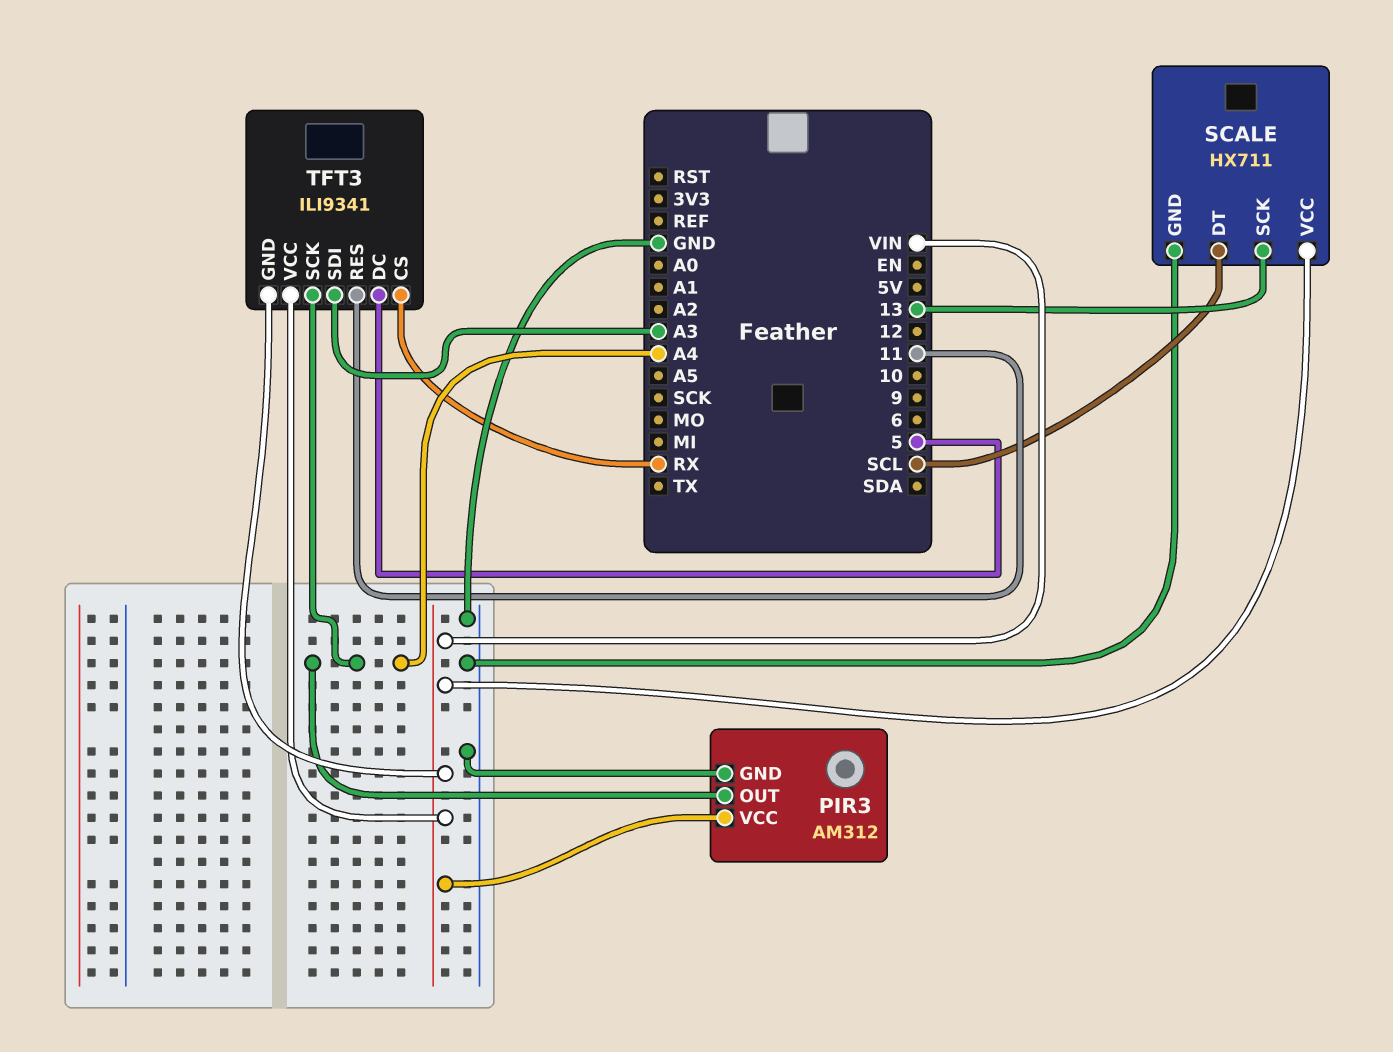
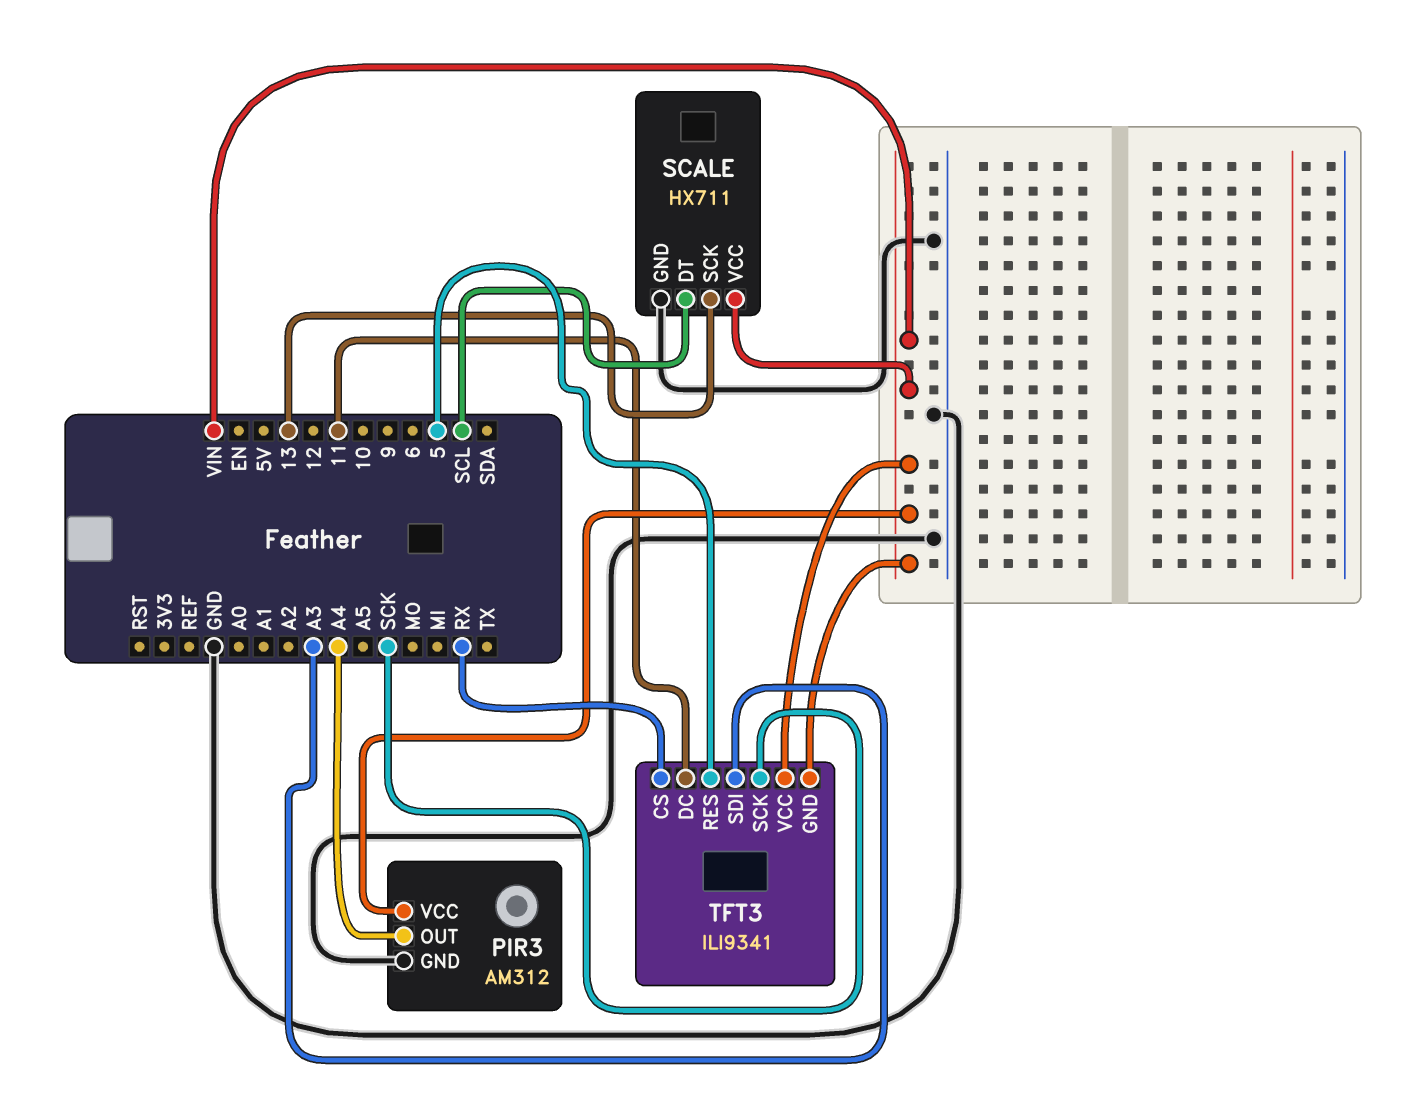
TFT3 pin DC: 5 -> 11
TFT3 pin RES: 11 -> 5
TFT3 pin SCK: A4 -> SCK

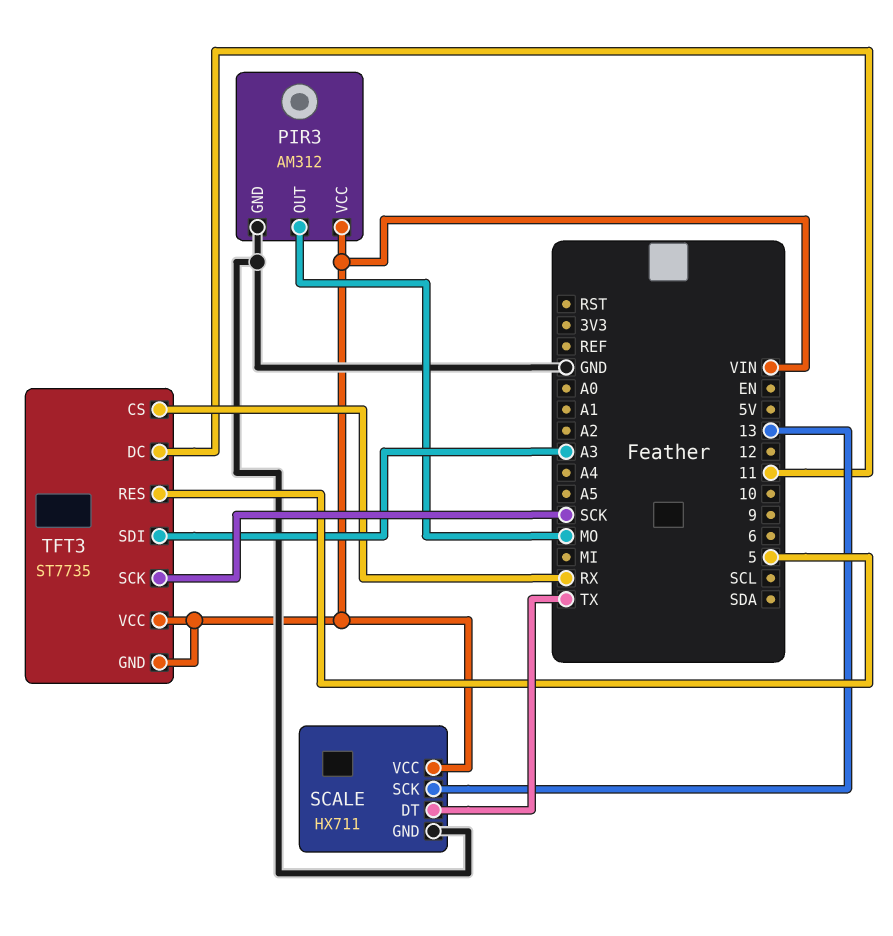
PIR3 pin OUT: A4 -> MO
SCALE pin DT: SCL -> TX
TFT3: ILI9341 -> ST7735

